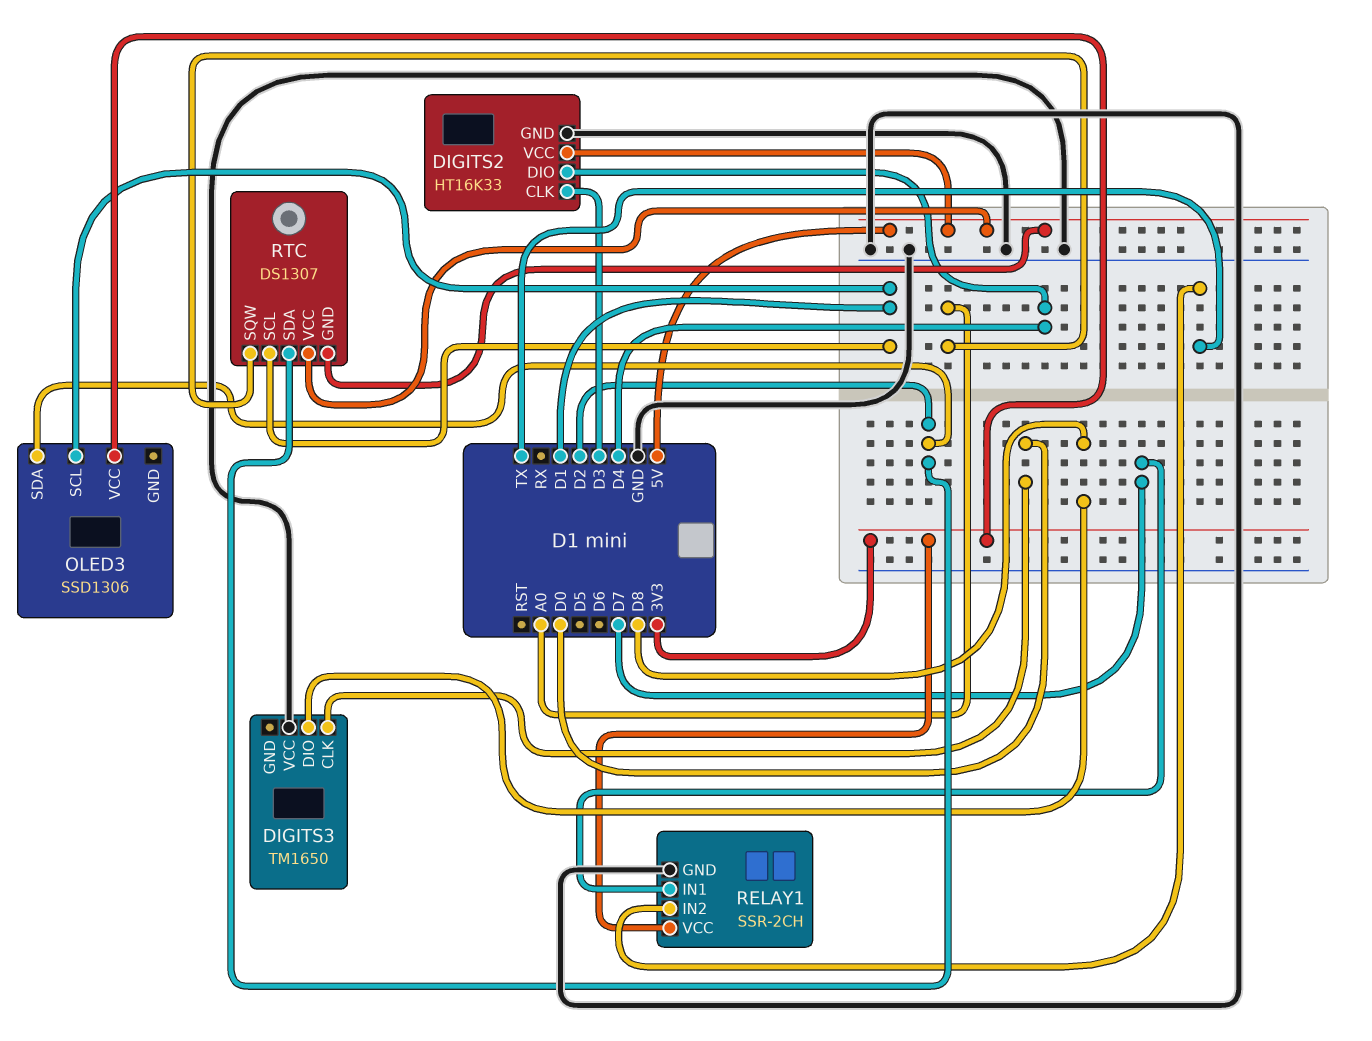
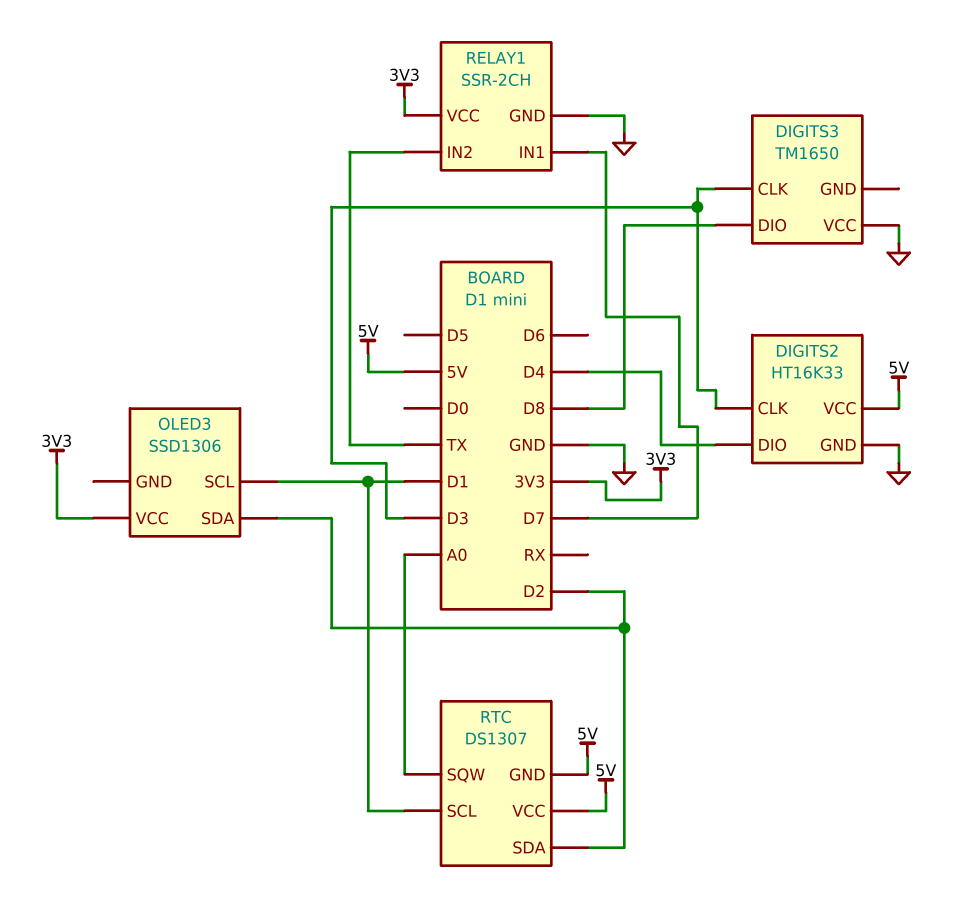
DIGITS3 pin CLK: D0 -> D3

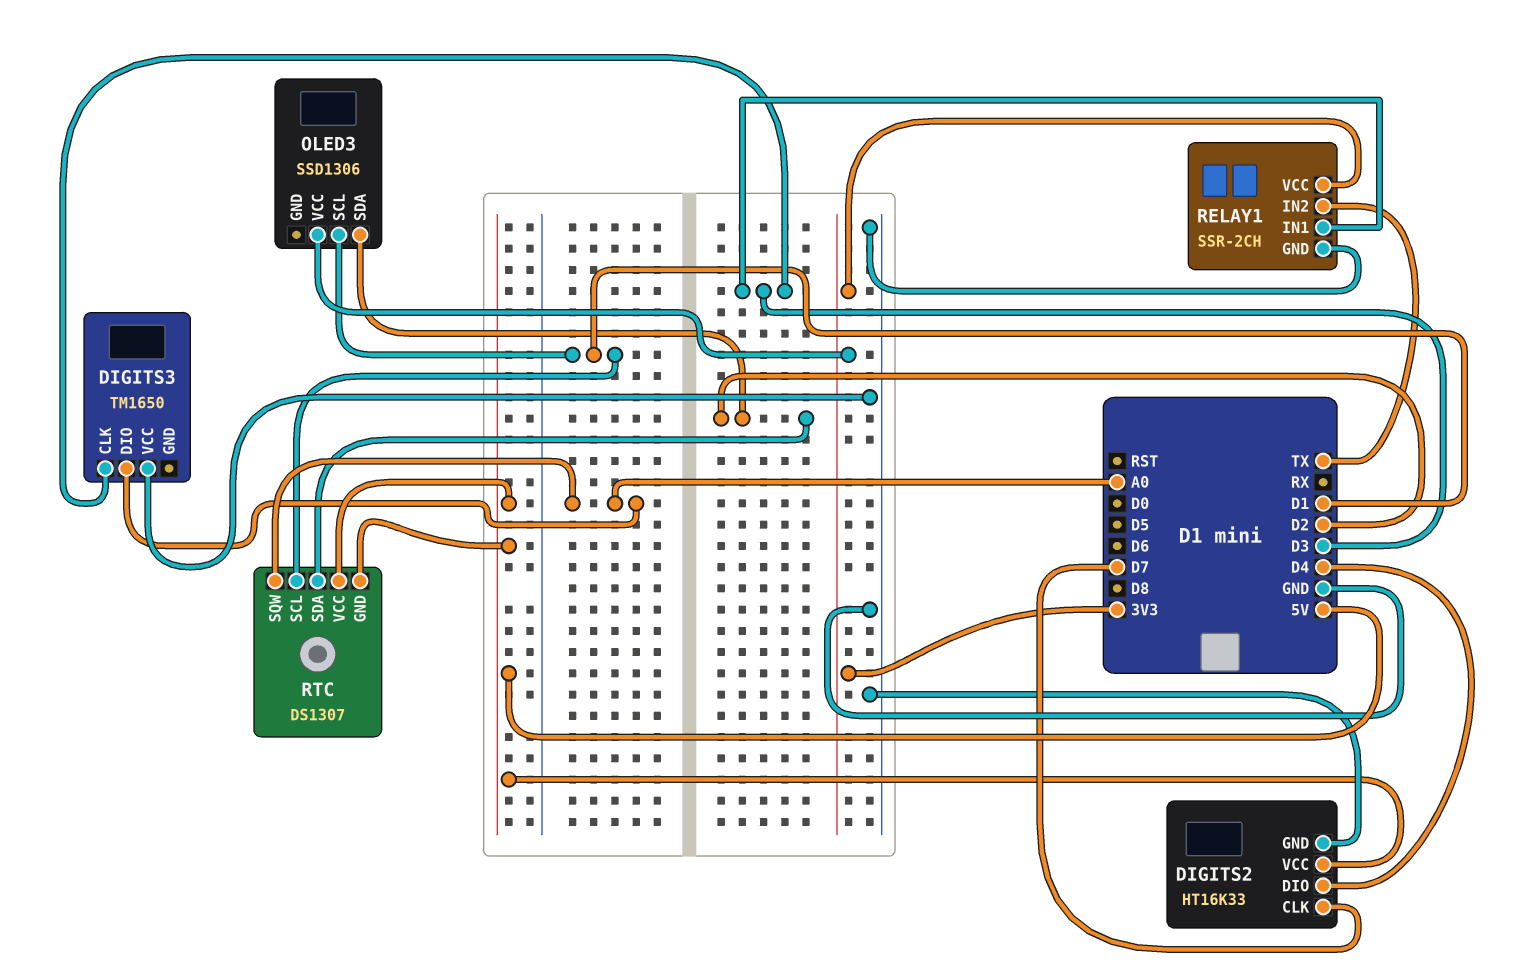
DIGITS2 pin CLK: D3 -> D7
DIGITS3 pin DIO: D8 -> A0
RELAY1 pin IN1: D7 -> D3

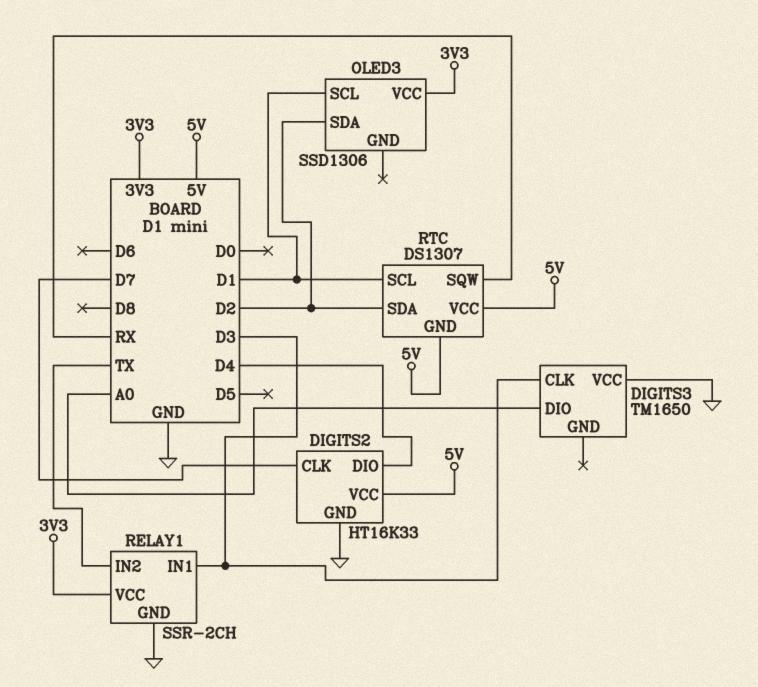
RTC pin SQW: A0 -> RX

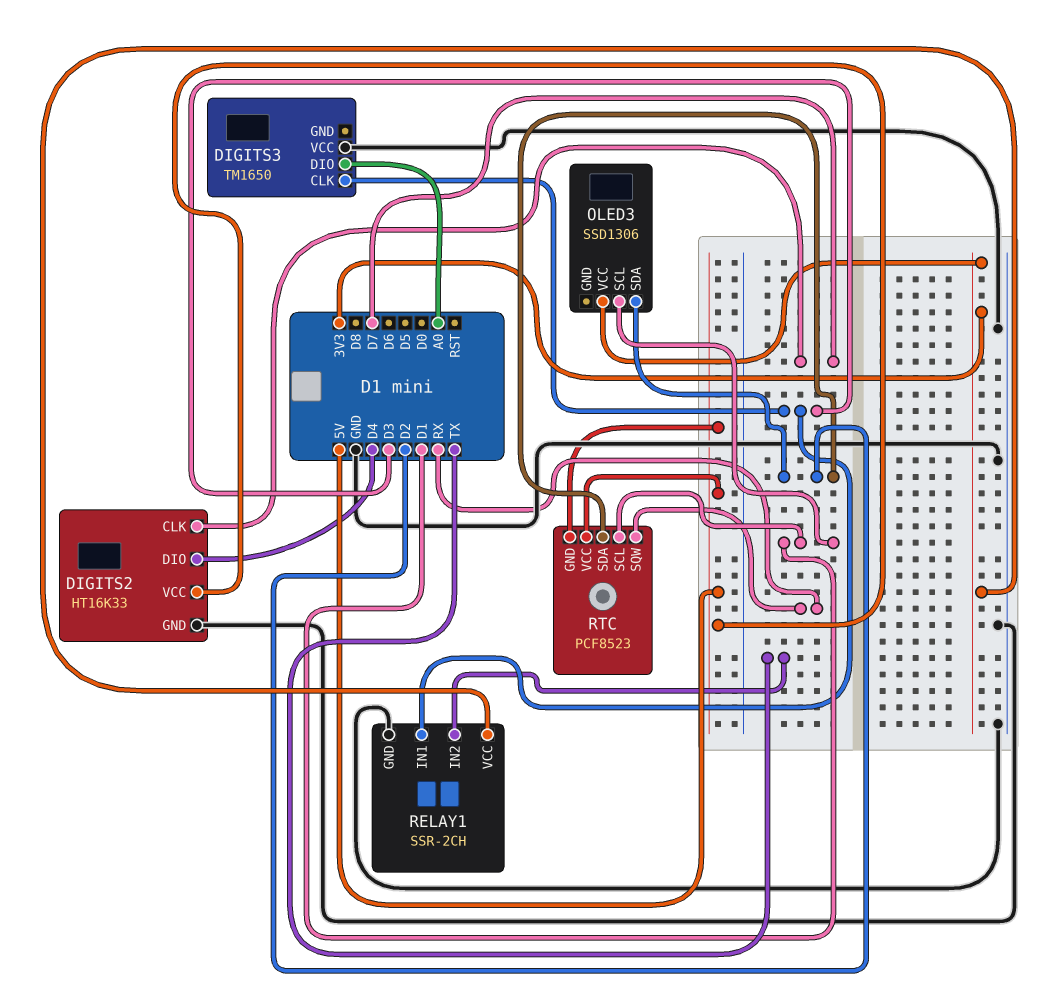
RTC: DS1307 -> PCF8523

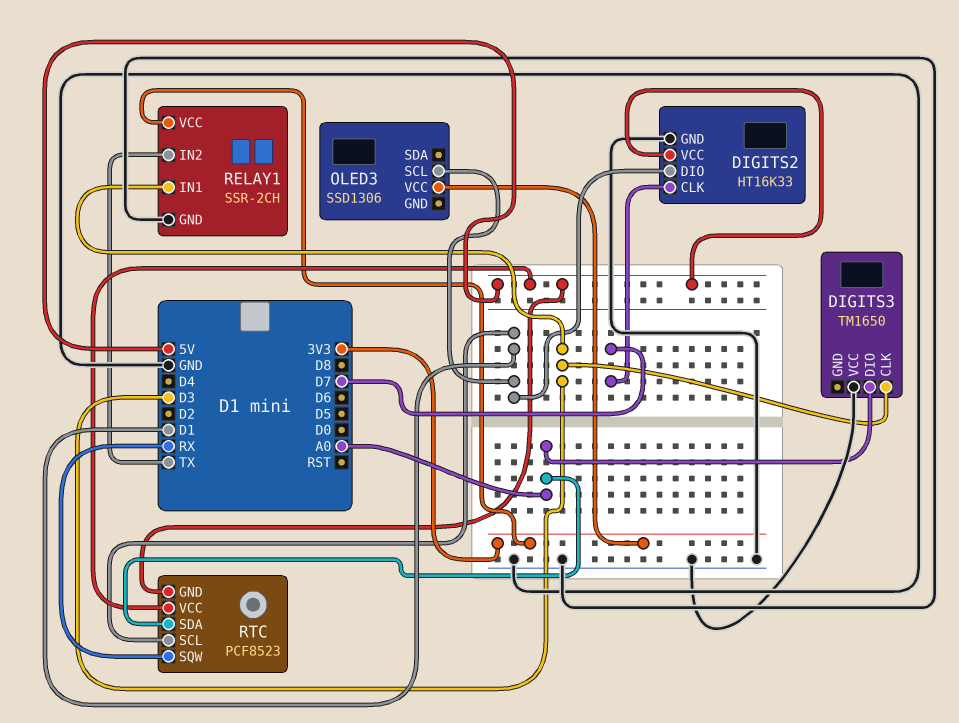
DIGITS2 pin DIO: D4 -> D1
OLED3 pin SDA: D2 -> none
RTC pin SDA: D2 -> A0

